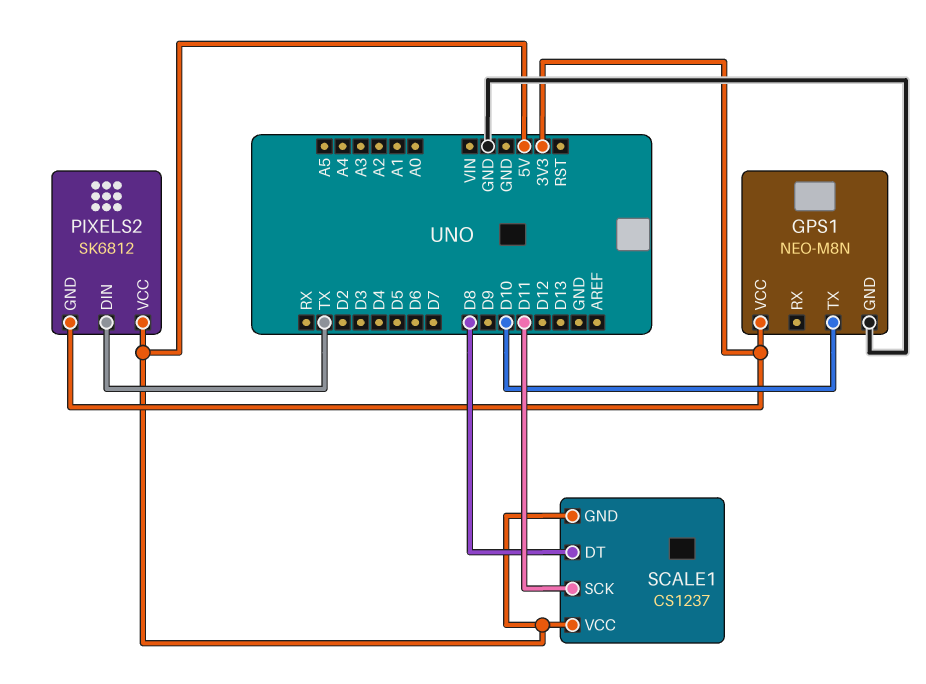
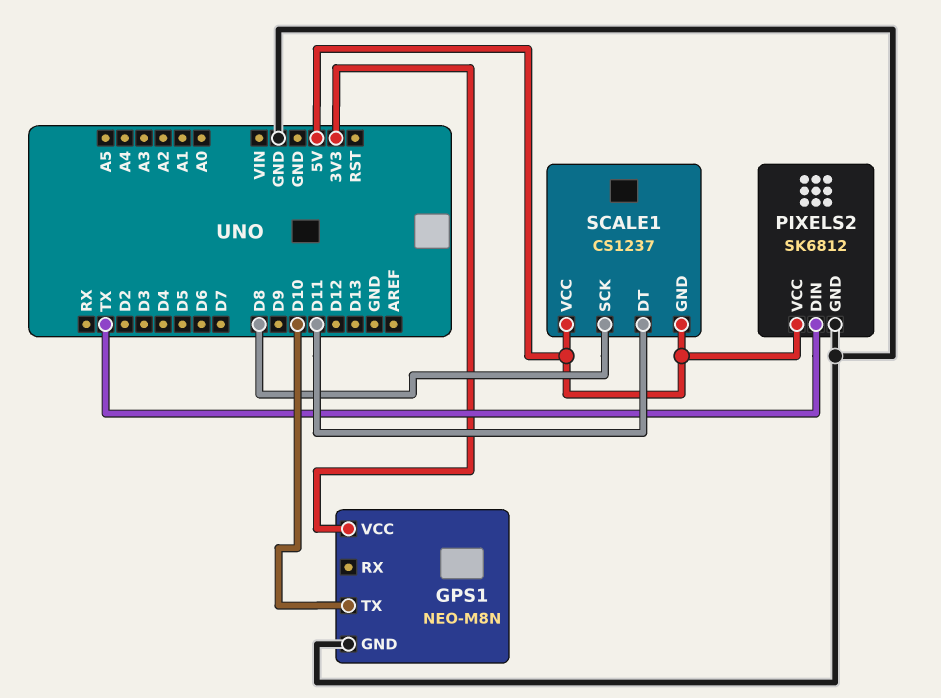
PIXELS2 pin GND: 3V3 -> GND
SCALE1 pin DT: D8 -> D11
SCALE1 pin SCK: D11 -> D8

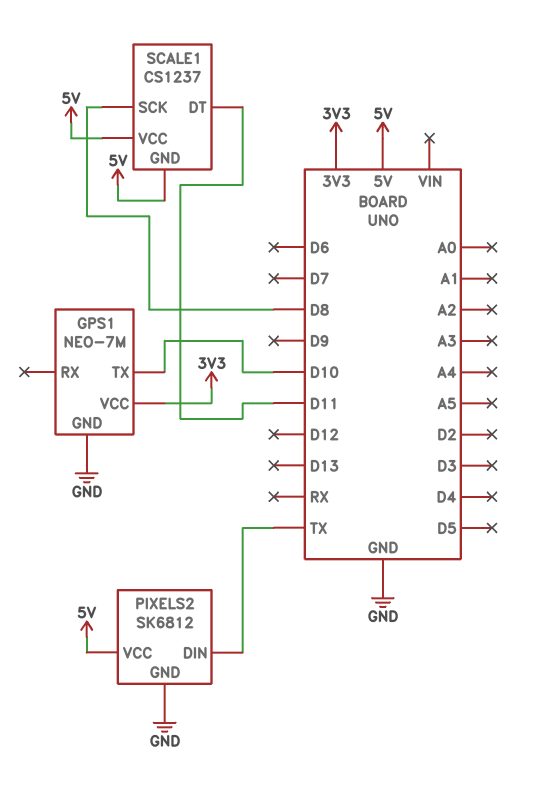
GPS1: NEO-M8N -> NEO-7M

